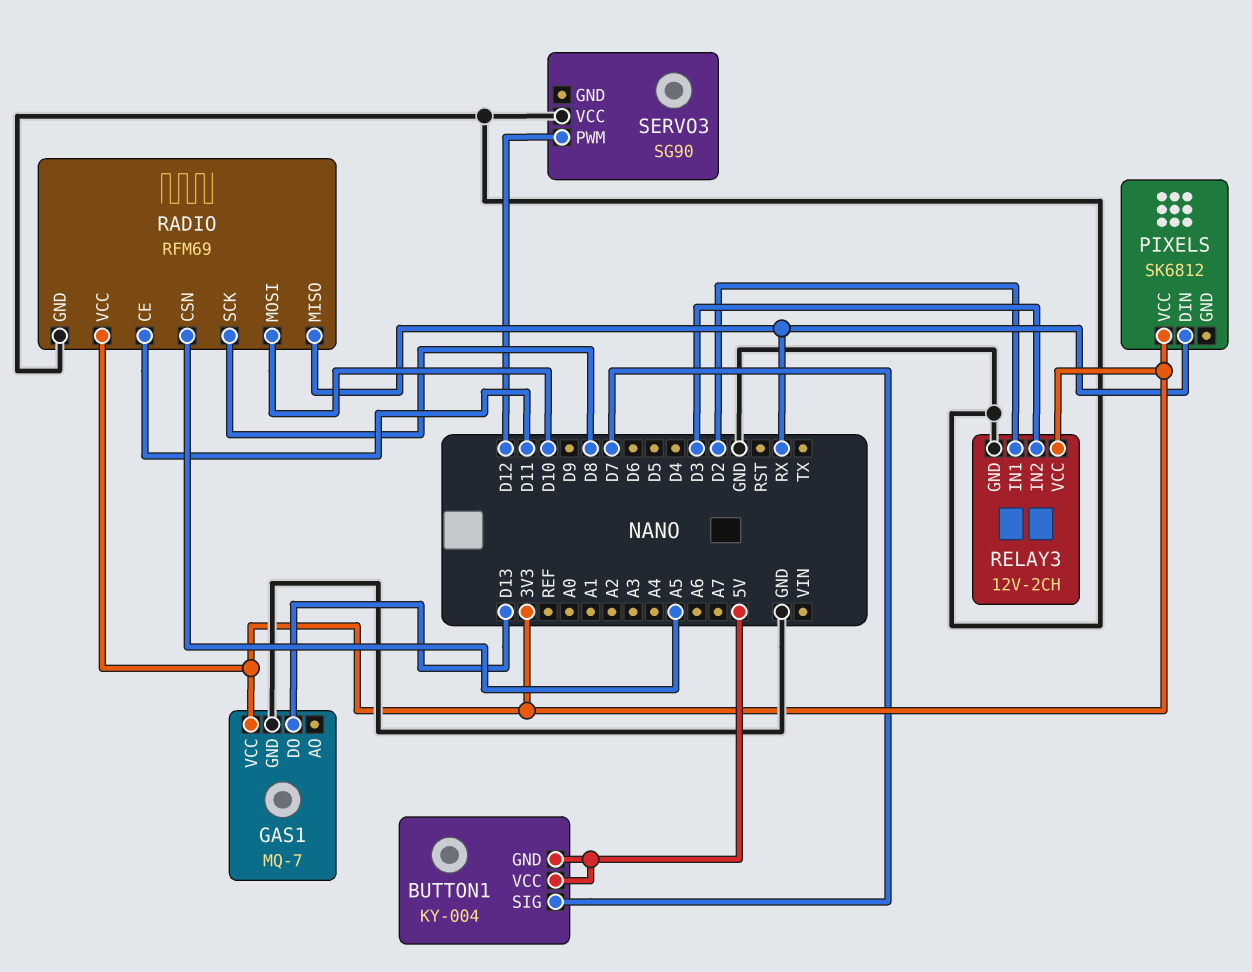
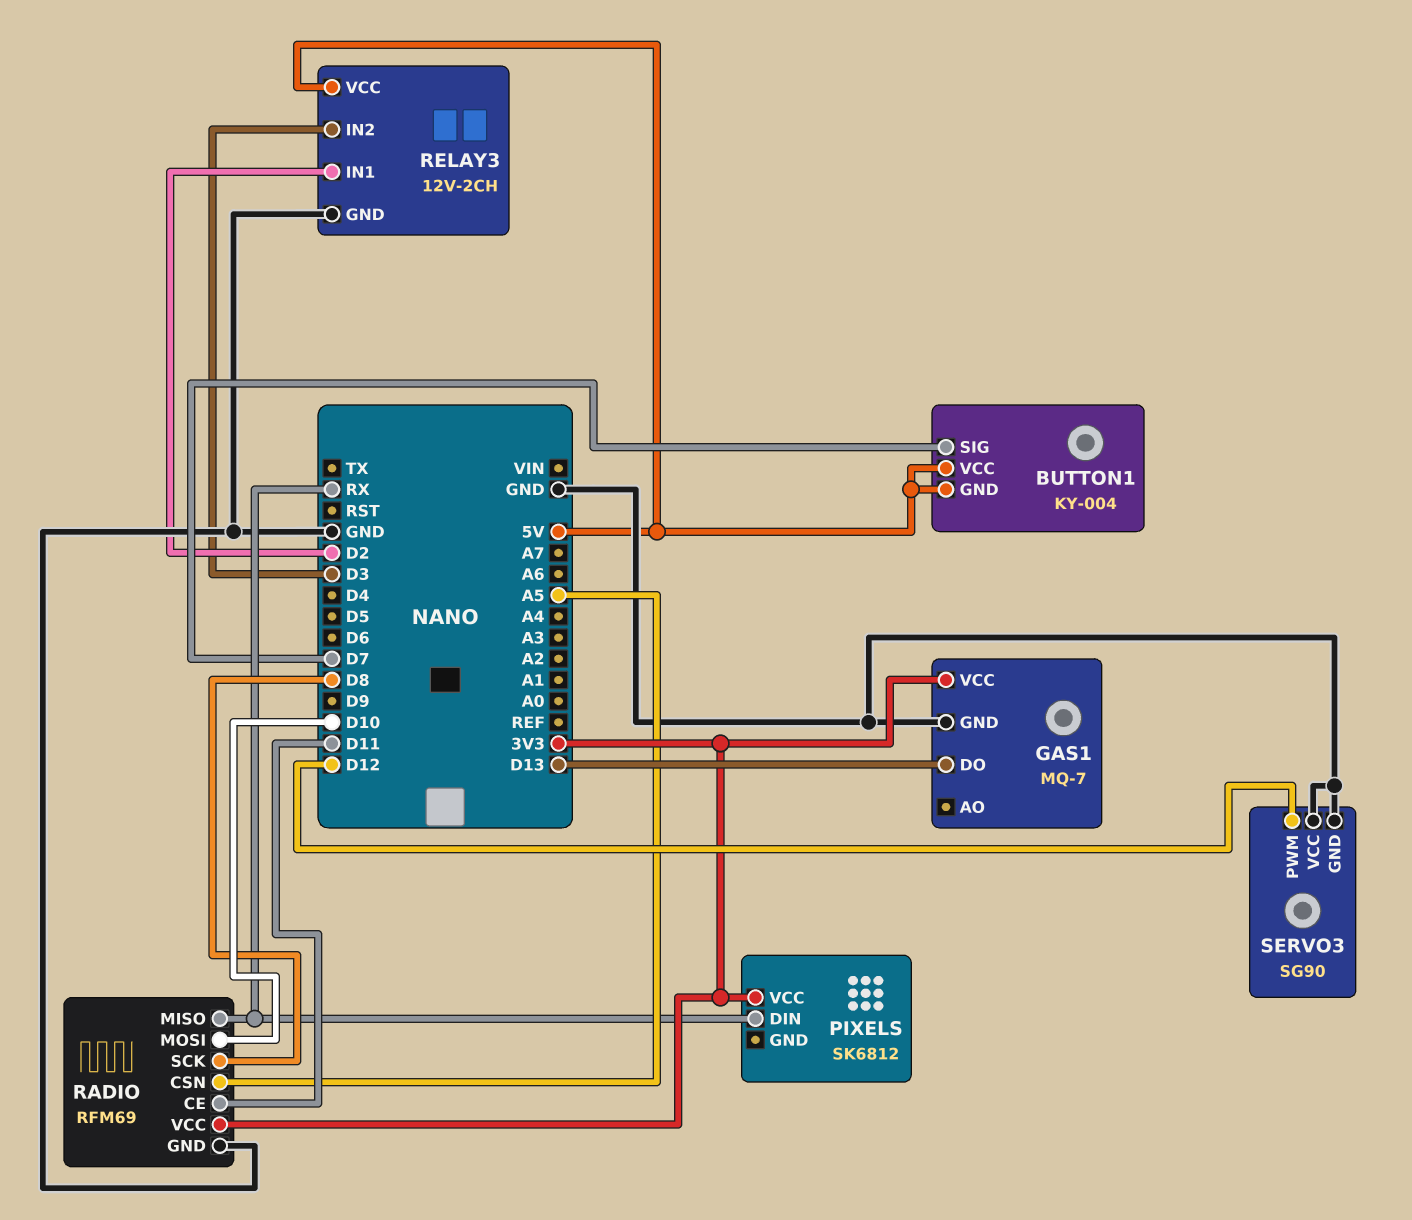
RELAY3 pin VCC: 3V3 -> 5V
SERVO3 pin GND: none -> GND

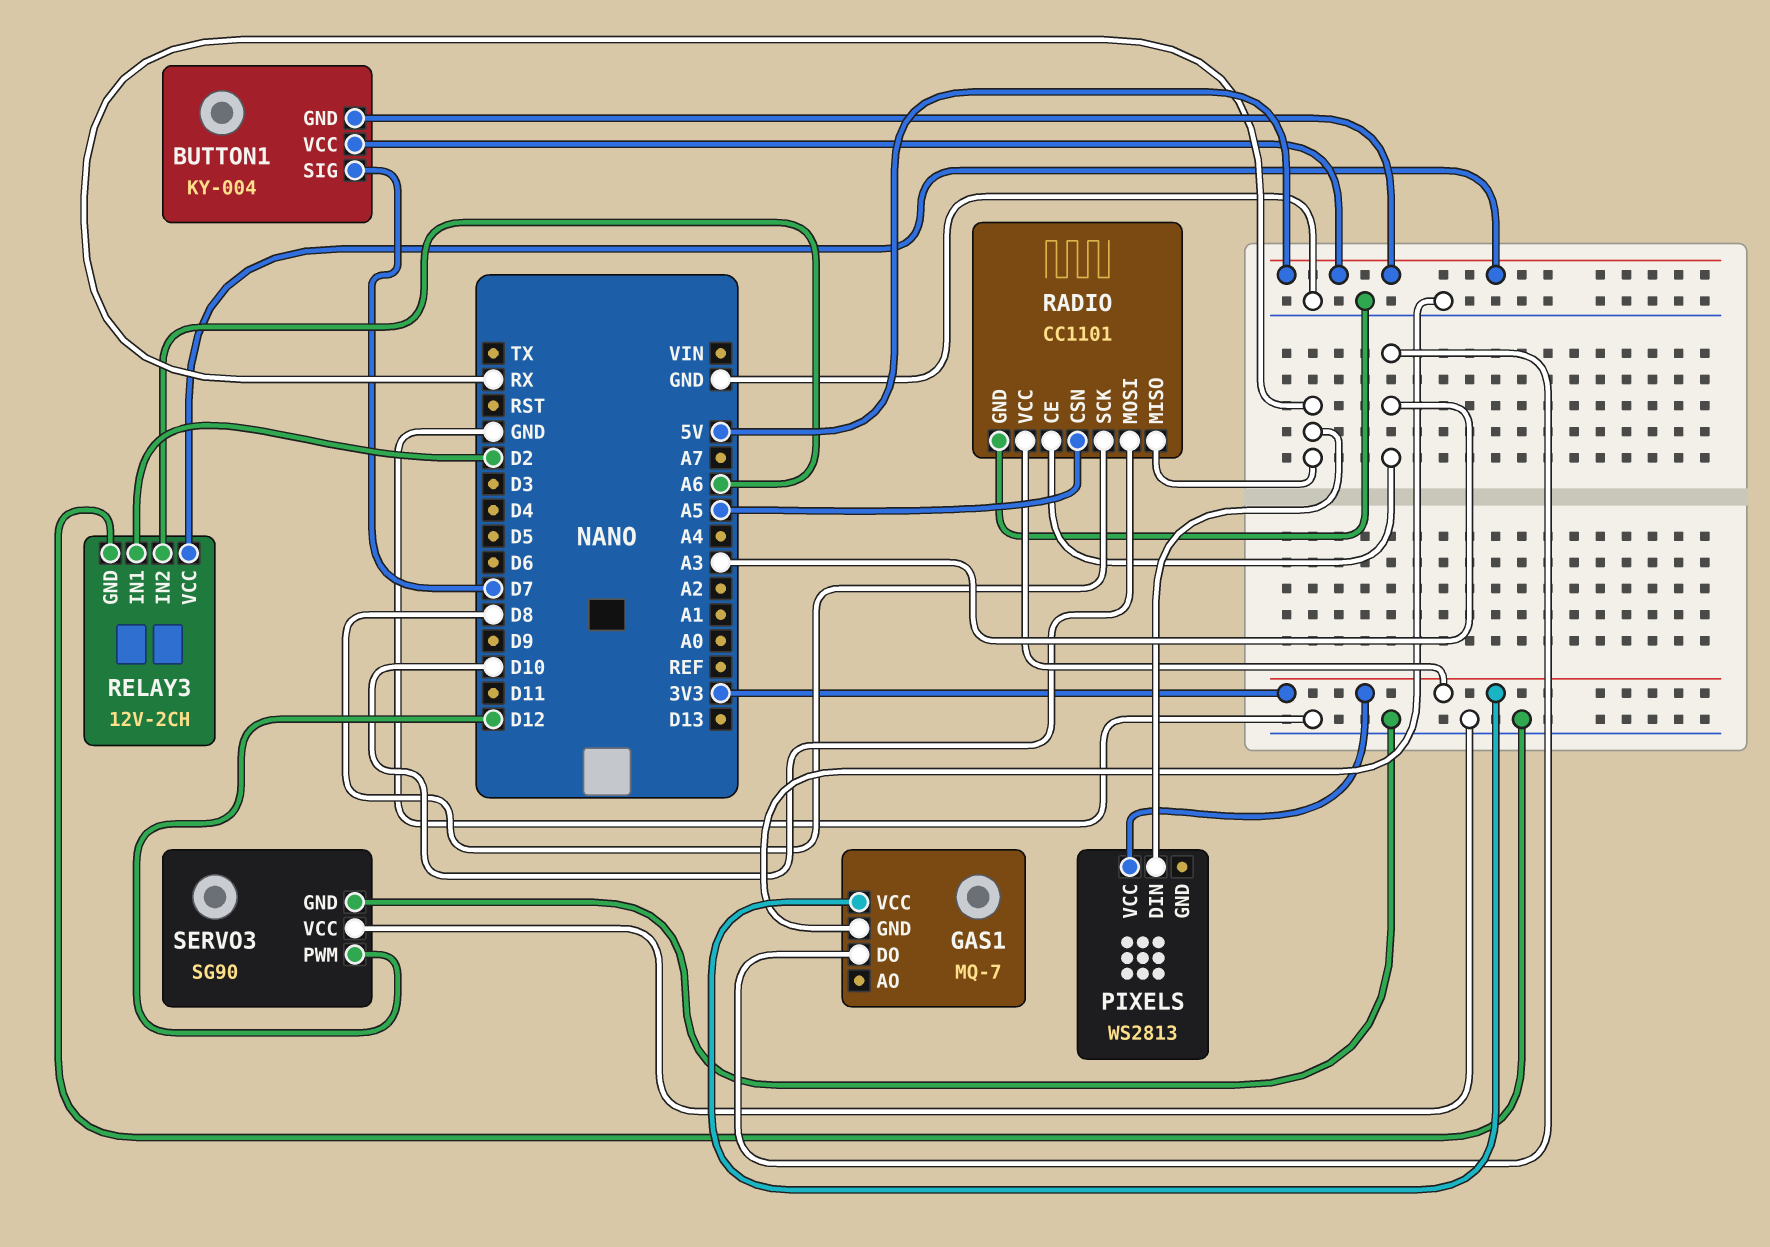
GAS1 pin DO: D13 -> A3
PIXELS: SK6812 -> WS2813
RADIO: RFM69 -> CC1101
RADIO pin CE: D11 -> A3
RELAY3 pin IN2: D3 -> A6

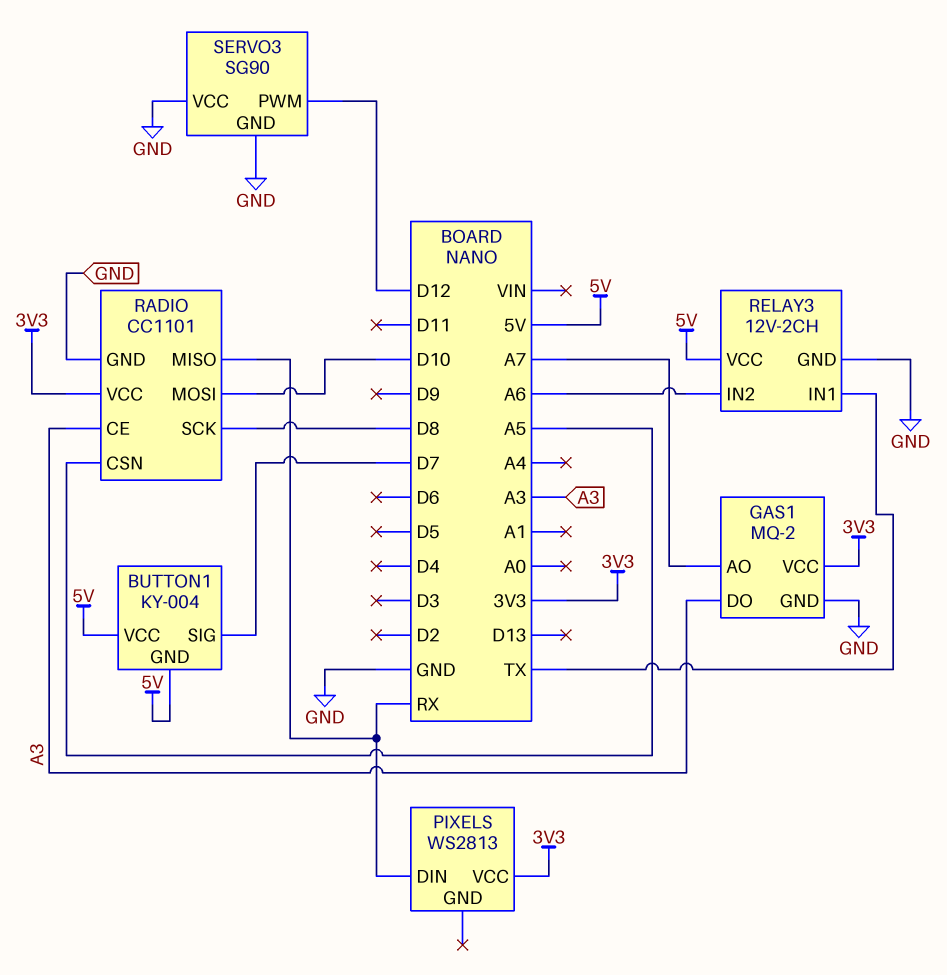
GAS1: MQ-7 -> MQ-2
GAS1 pin AO: none -> A7
RELAY3 pin IN1: D2 -> TX

